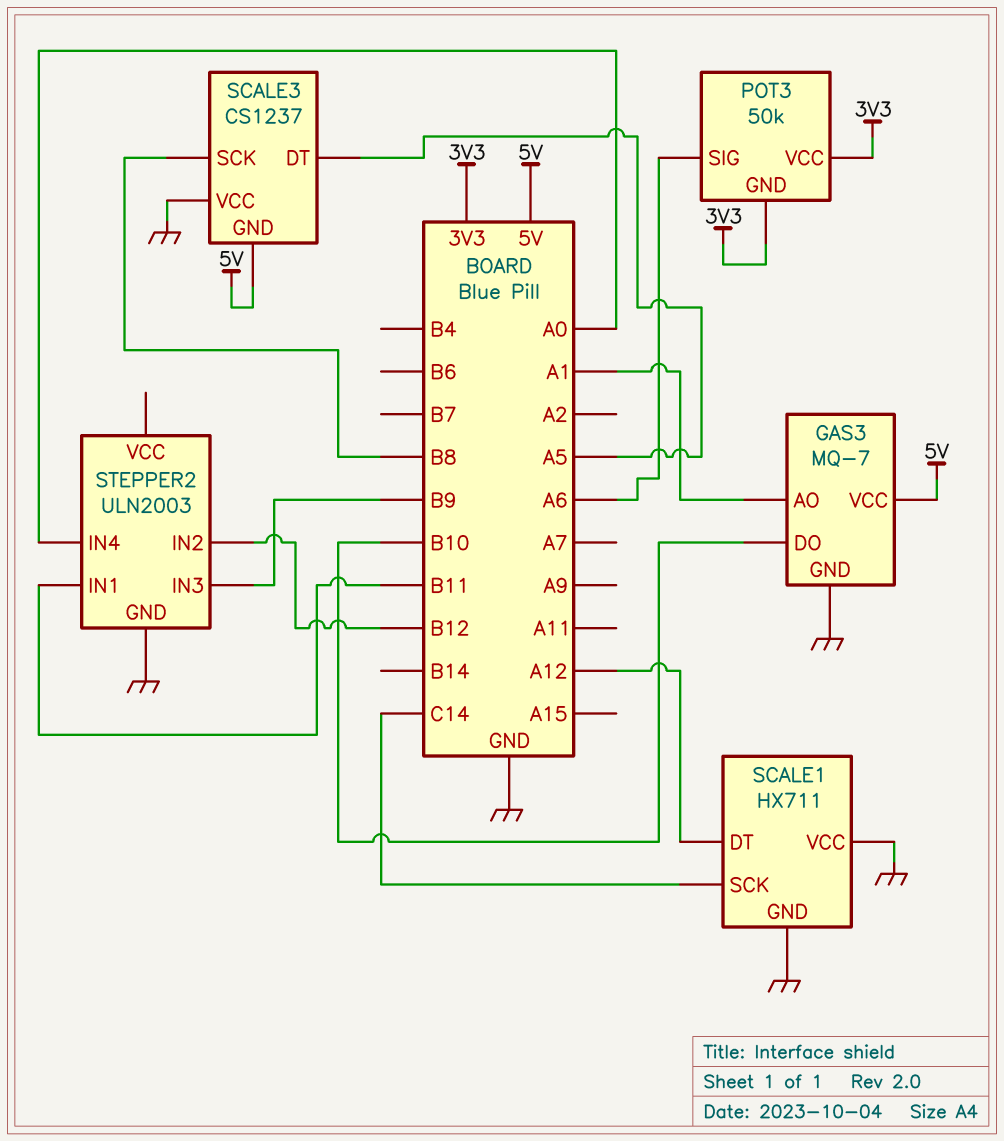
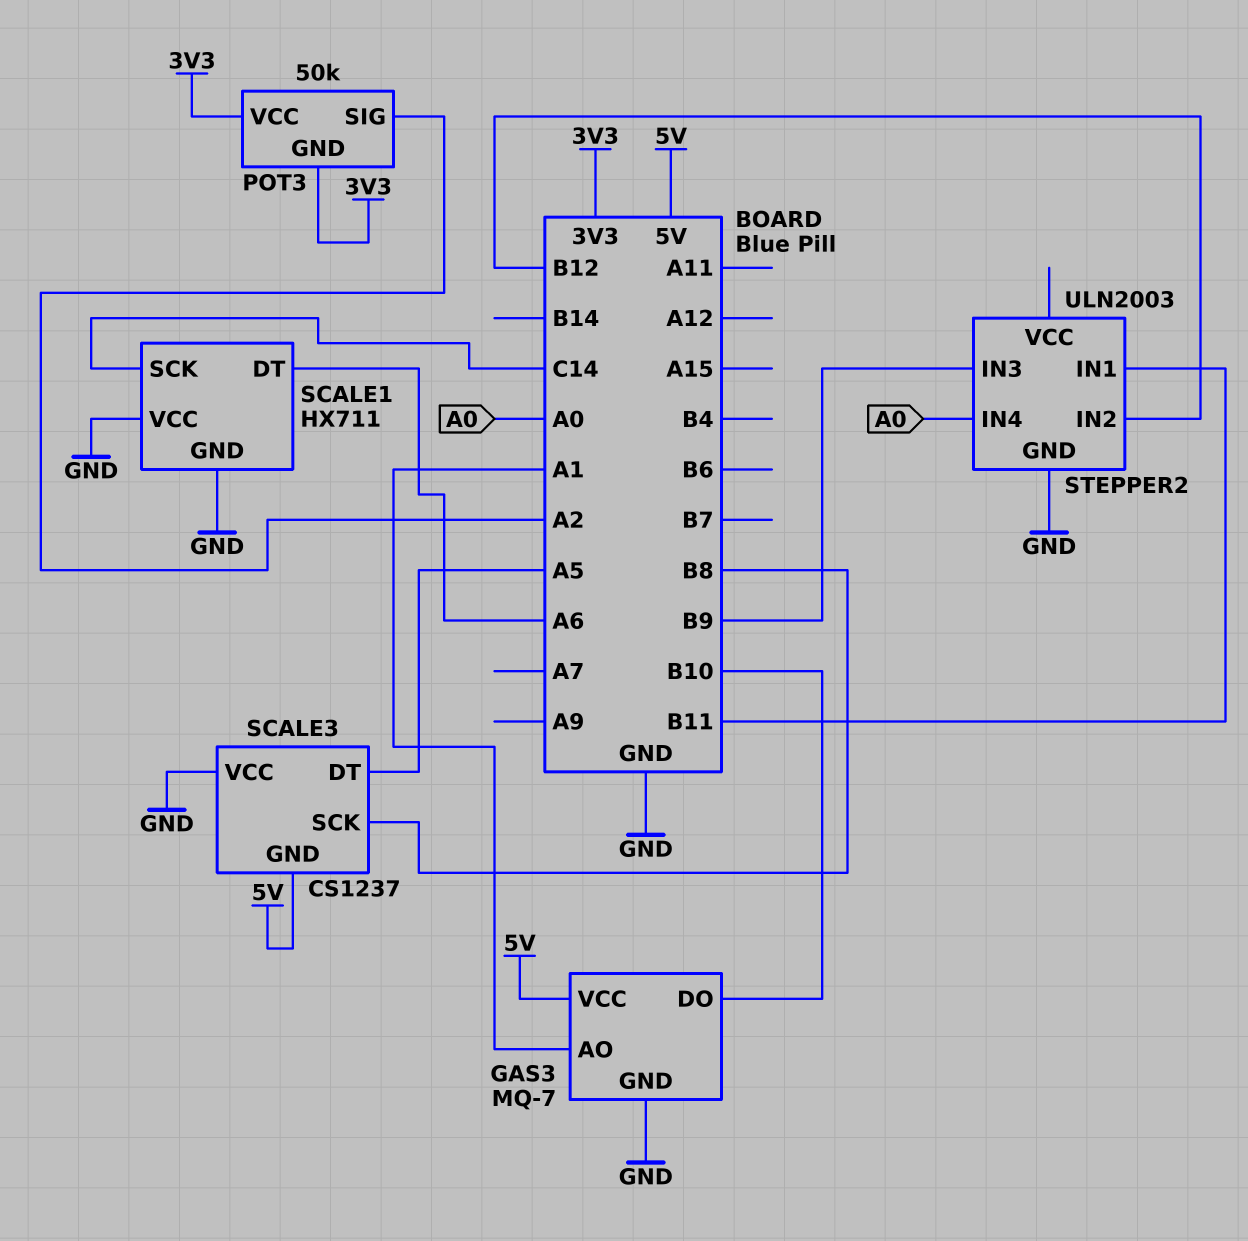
POT3 pin SIG: A6 -> A2
SCALE1 pin DT: A12 -> A6

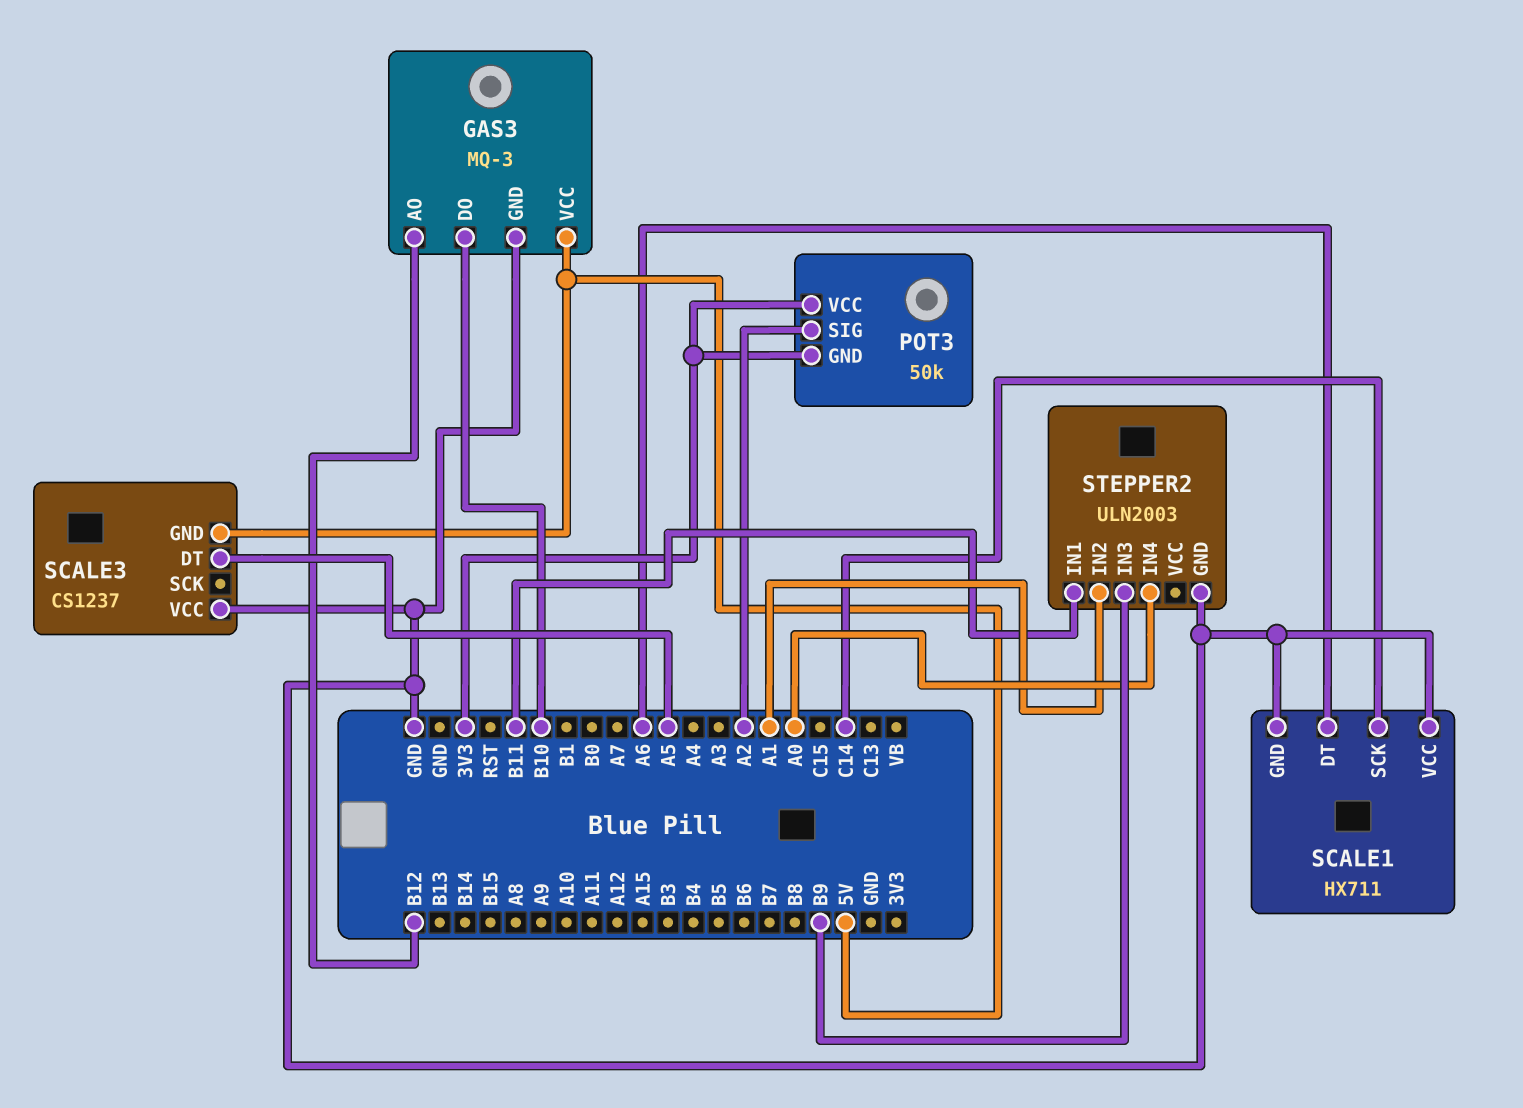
GAS3: MQ-7 -> MQ-3
GAS3 pin AO: A1 -> B12
SCALE3 pin SCK: B8 -> none
STEPPER2 pin IN2: B12 -> A1

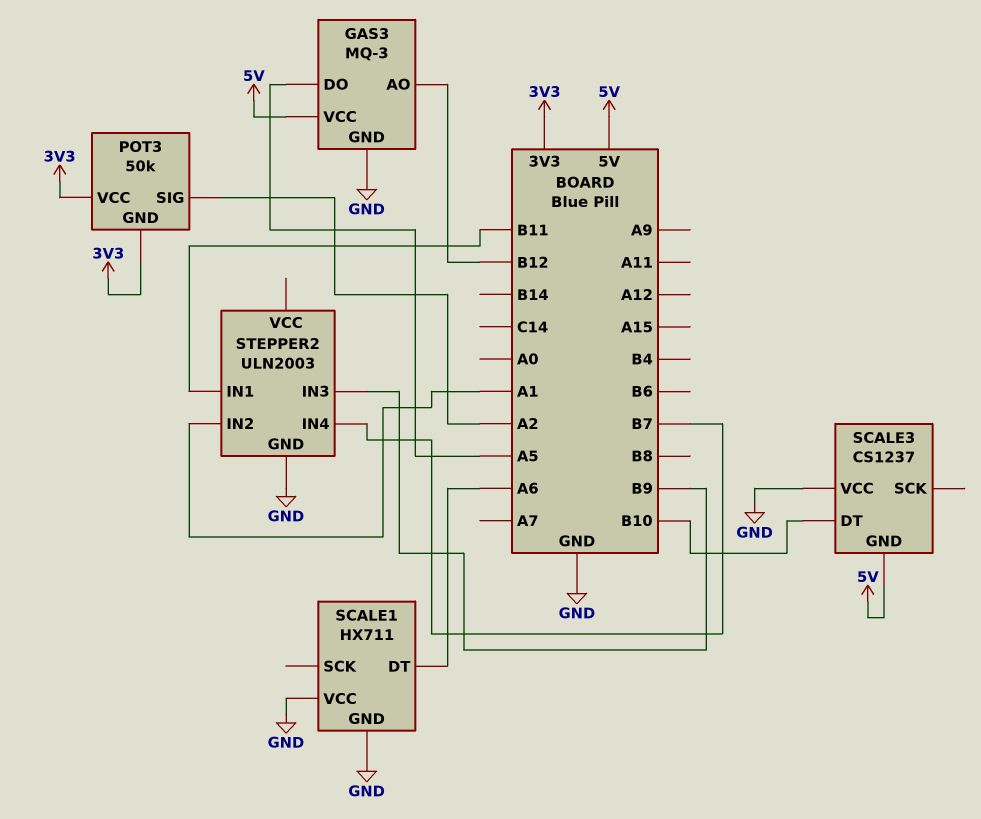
GAS3 pin DO: B10 -> A5
SCALE1 pin SCK: C14 -> none
SCALE3 pin DT: A5 -> B10
STEPPER2 pin IN4: A0 -> B7

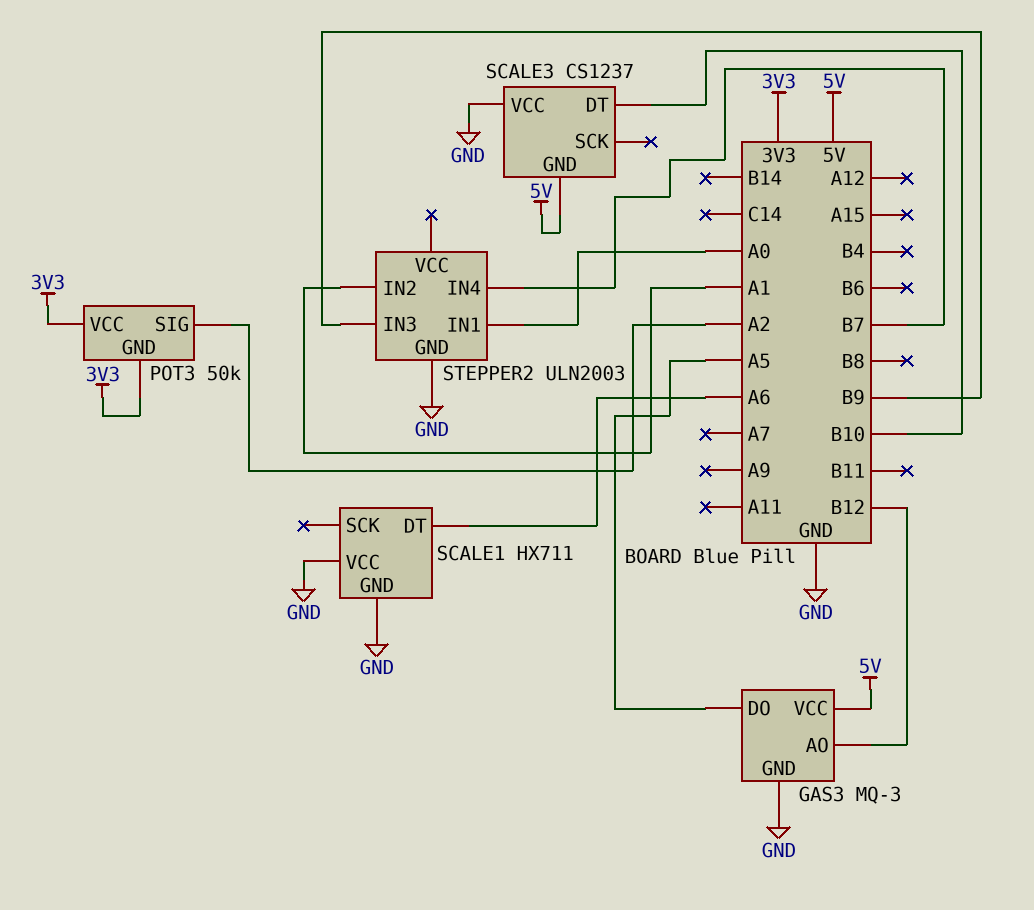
STEPPER2 pin IN1: B11 -> A0

